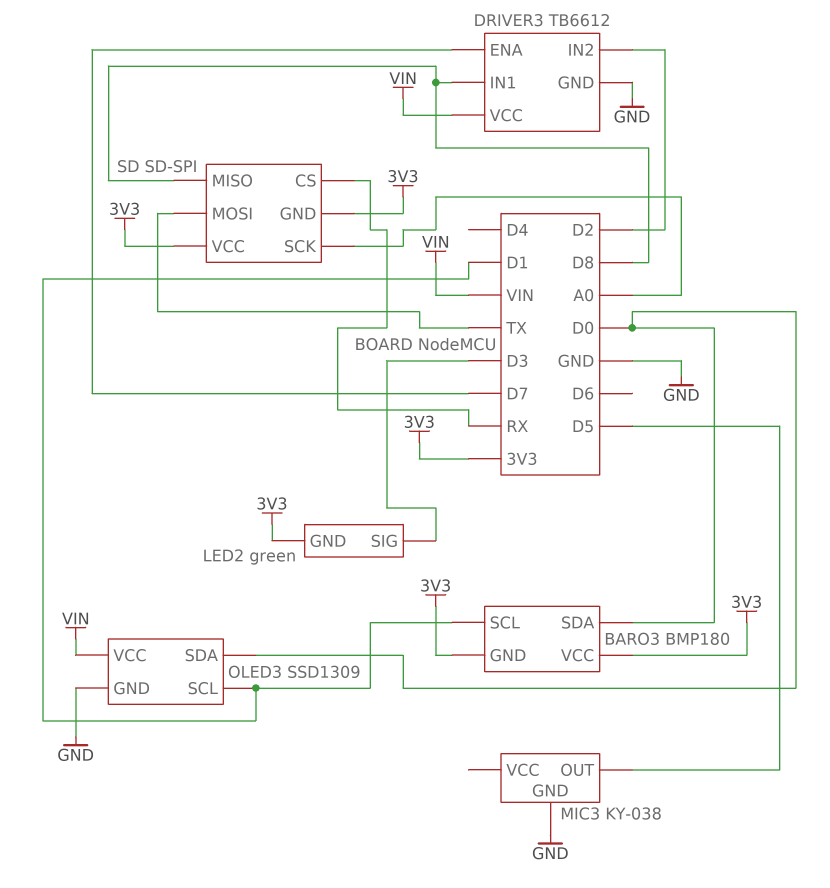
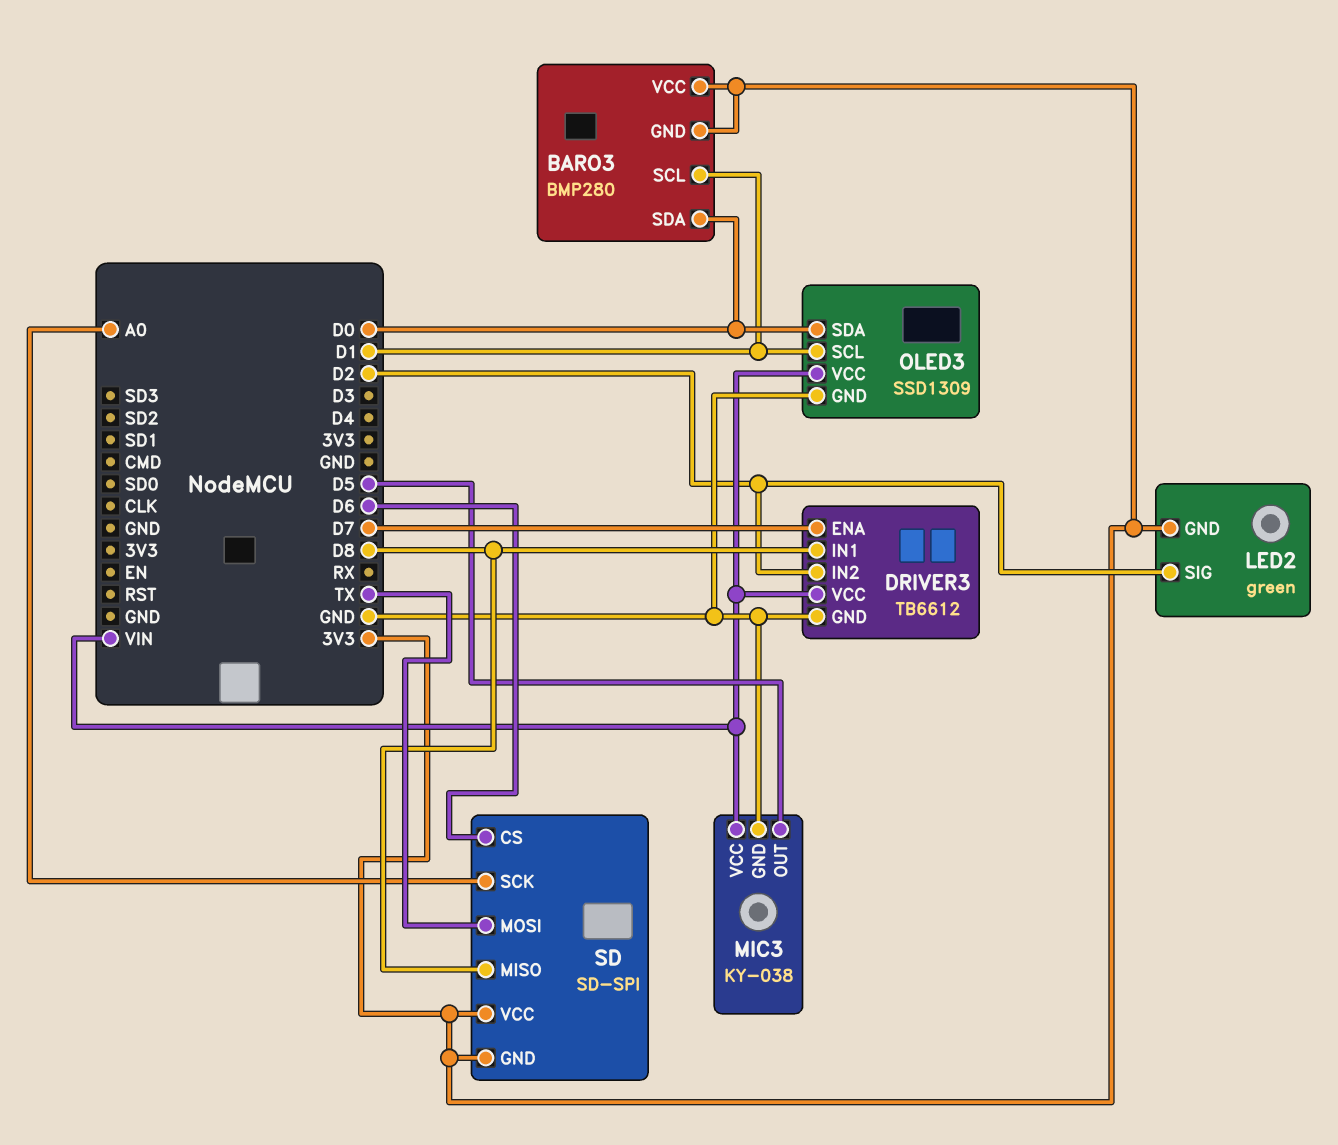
BARO3: BMP180 -> BMP280
LED2 pin SIG: D3 -> D2
MIC3 pin VCC: none -> VIN
SD pin CS: RX -> D6

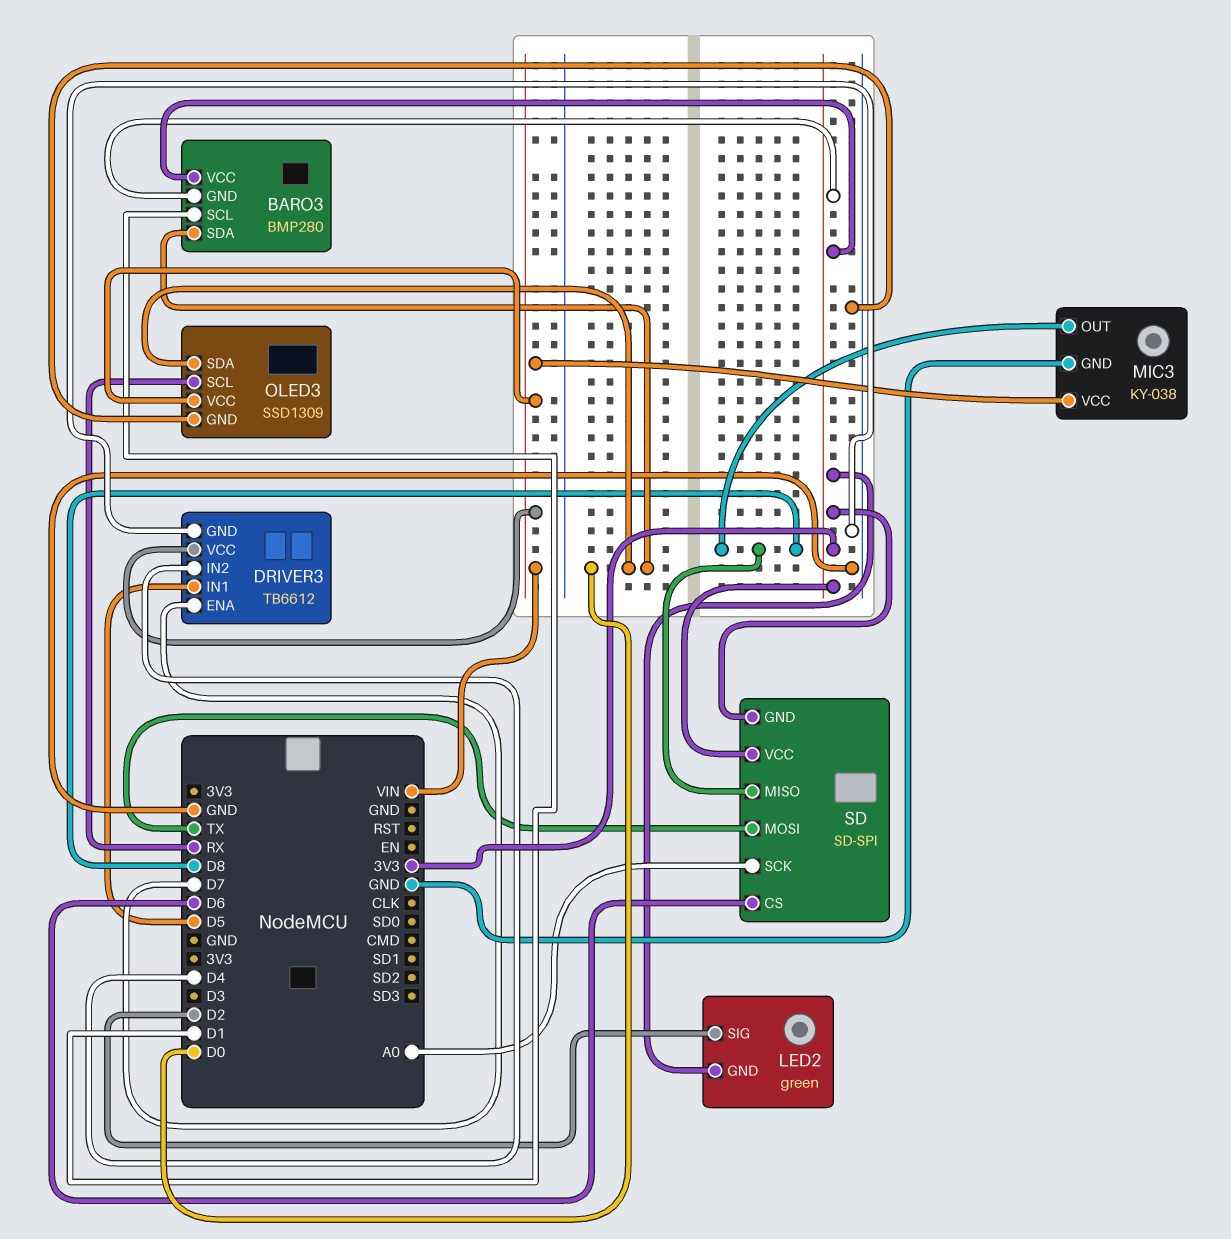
DRIVER3 pin IN1: D8 -> D5
DRIVER3 pin IN2: D2 -> D4
MIC3 pin OUT: D5 -> D8
OLED3 pin SCL: D1 -> RX

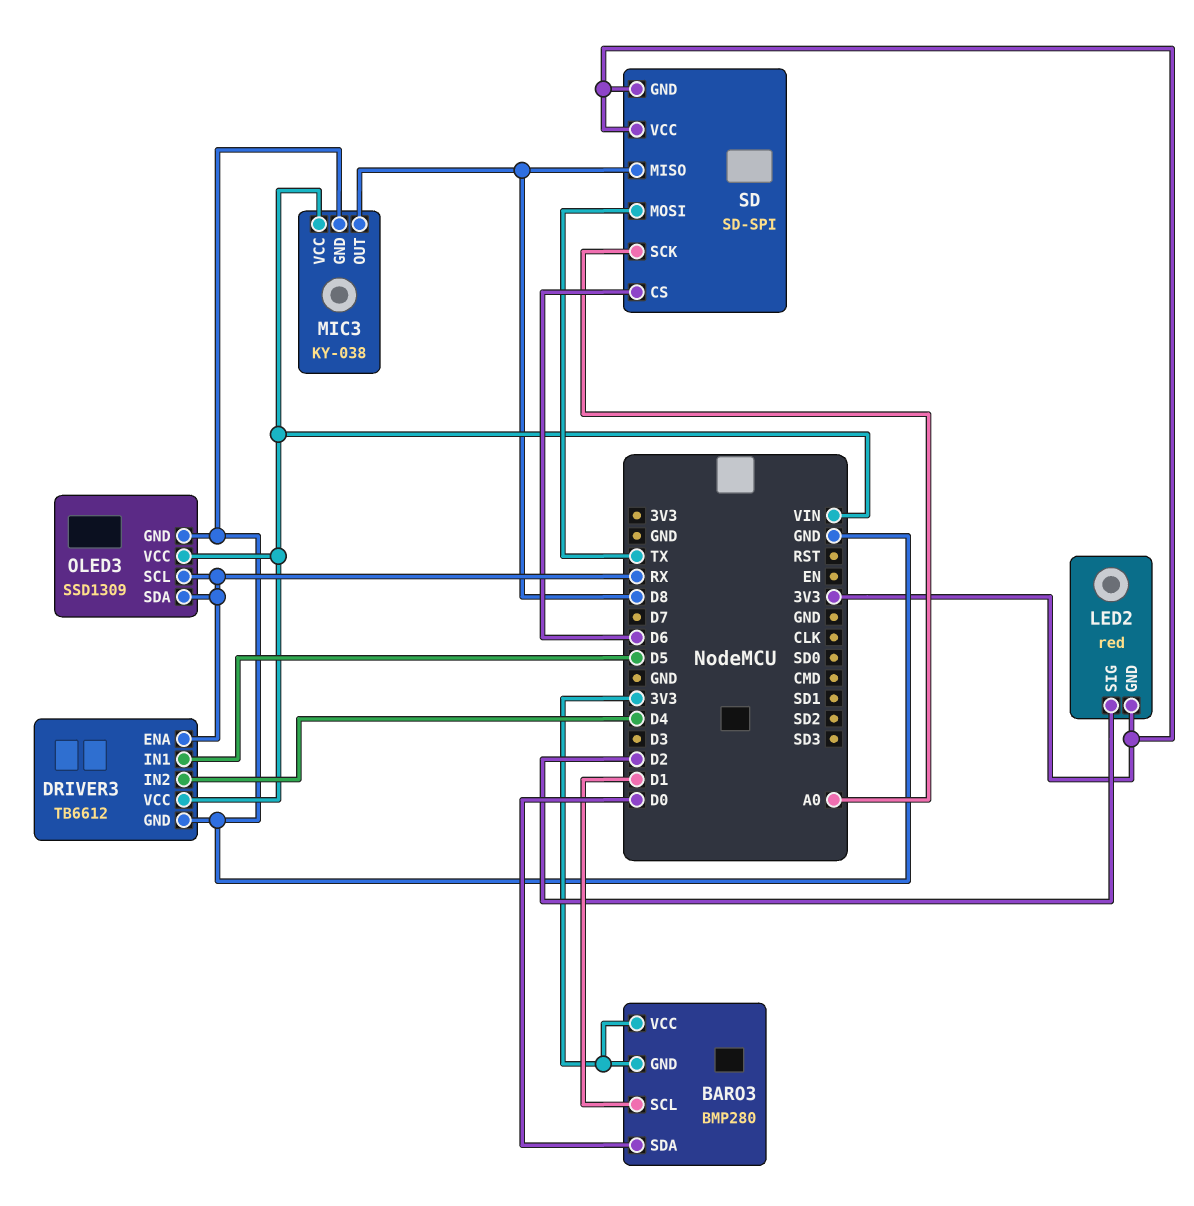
DRIVER3 pin ENA: D7 -> RX
LED2: green -> red
OLED3 pin SDA: D0 -> RX

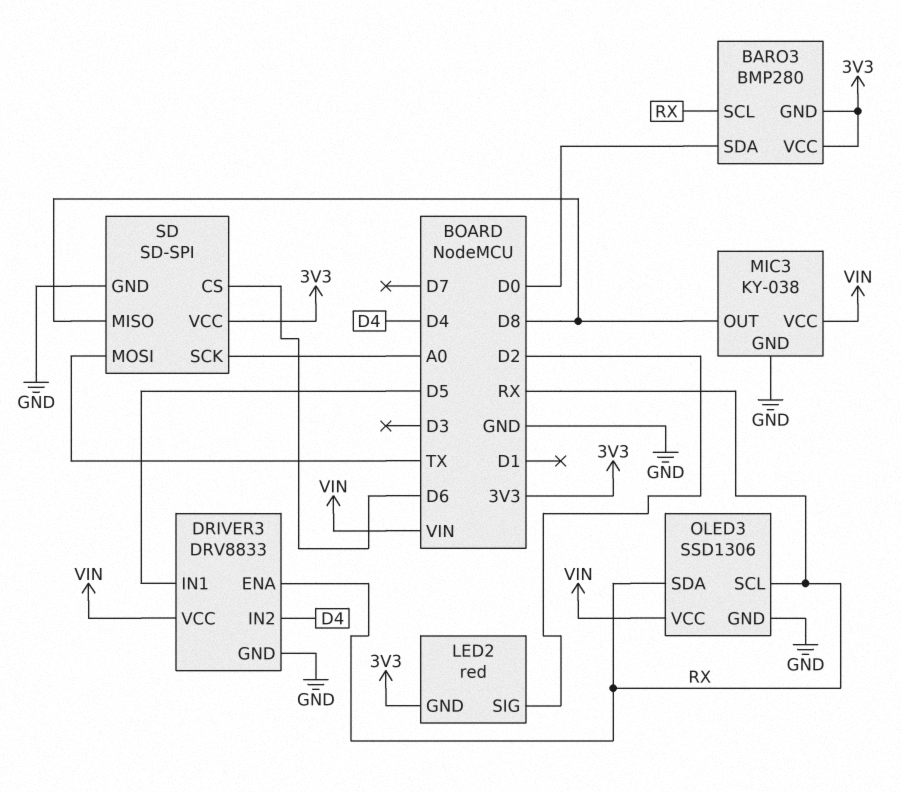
BARO3 pin SCL: D1 -> RX
DRIVER3: TB6612 -> DRV8833
OLED3: SSD1309 -> SSD1306
SD pin GND: 3V3 -> GND

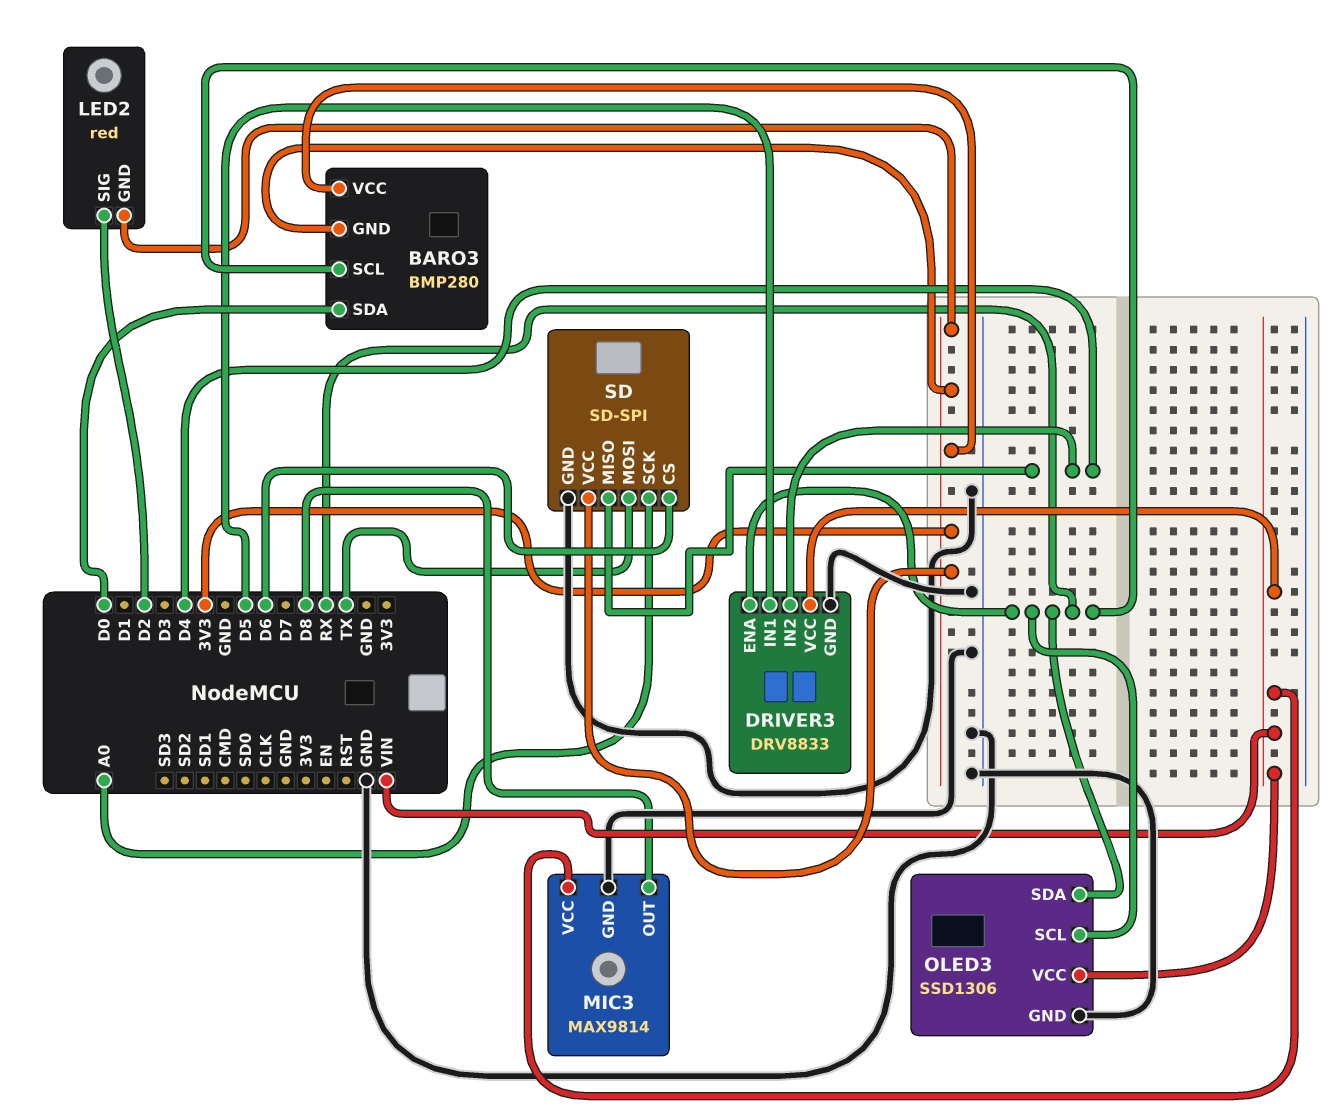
MIC3: KY-038 -> MAX9814
SD pin MISO: D8 -> D4

